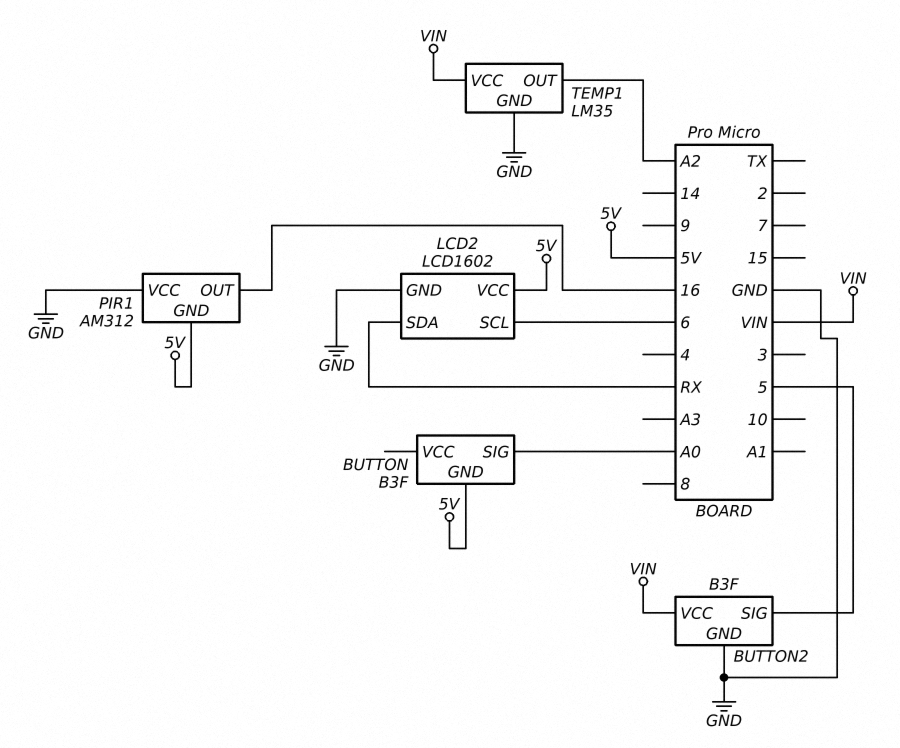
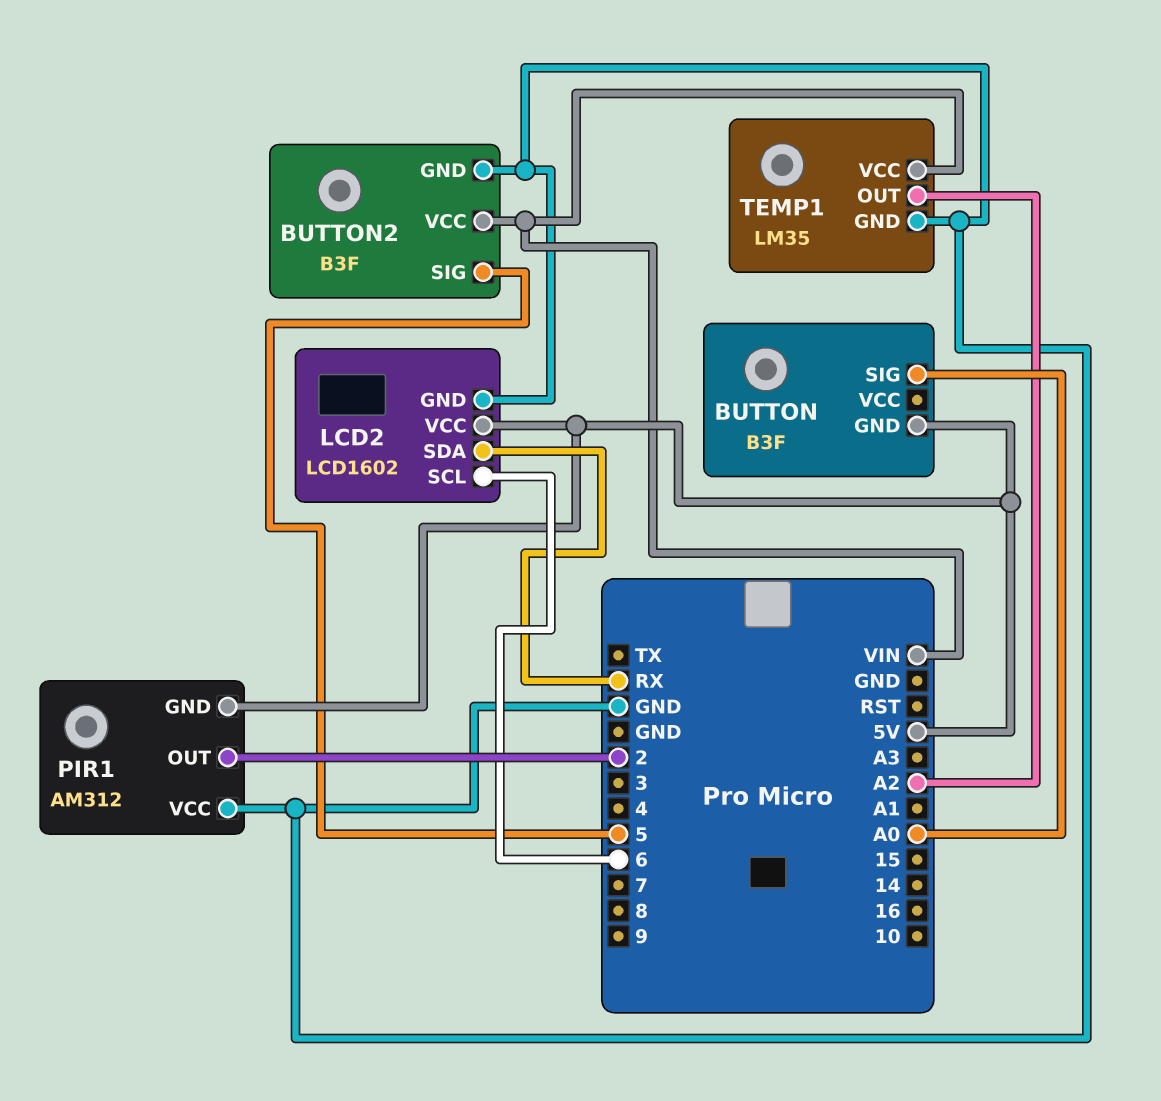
PIR1 pin OUT: 16 -> 2

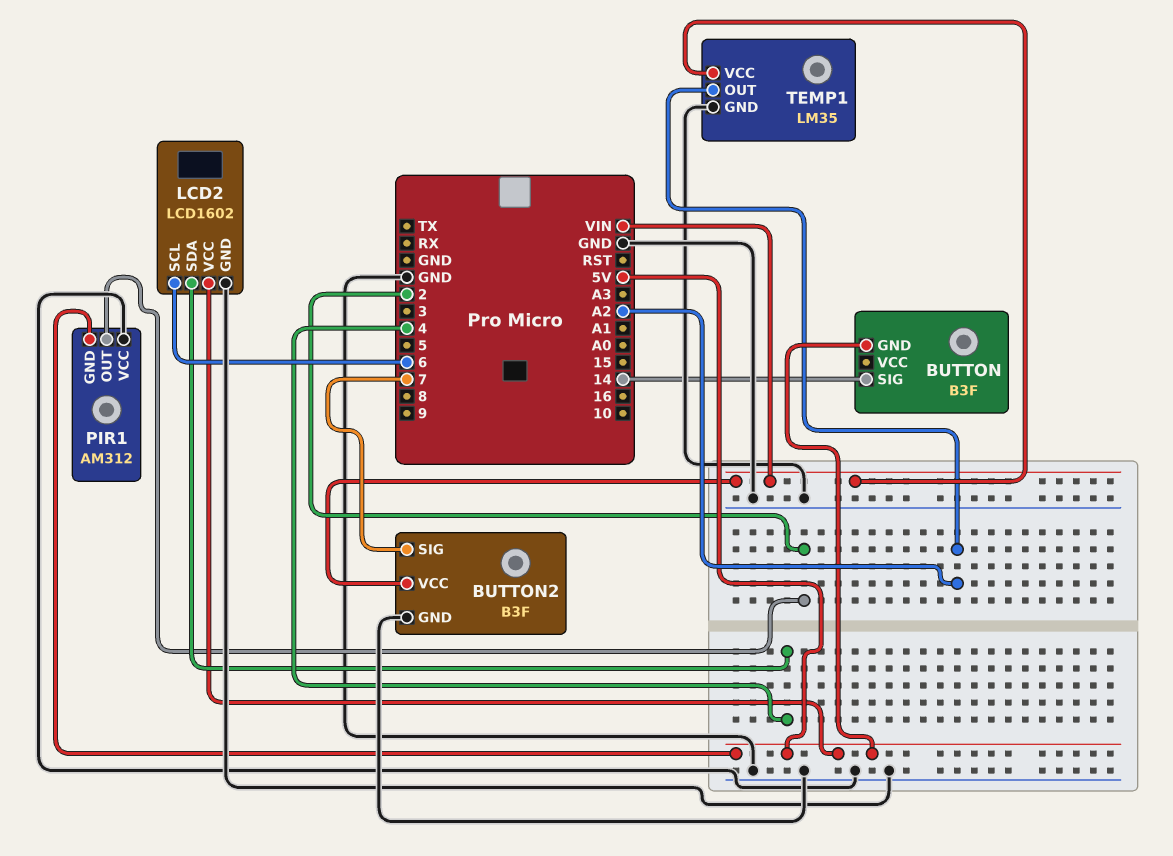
BUTTON pin SIG: A0 -> 14
BUTTON2 pin SIG: 5 -> 7
LCD2 pin SDA: RX -> 4

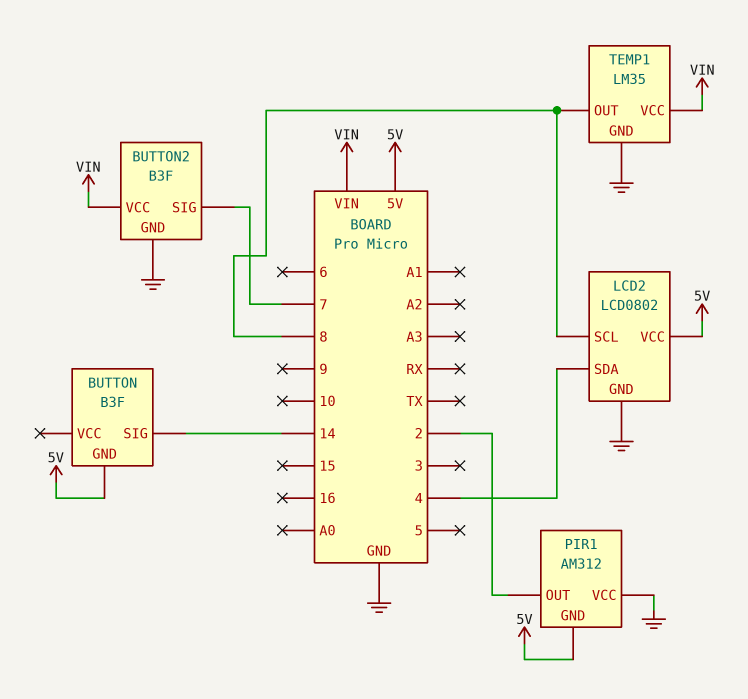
LCD2: LCD1602 -> LCD0802
LCD2 pin SCL: 6 -> 8
TEMP1 pin OUT: A2 -> 8

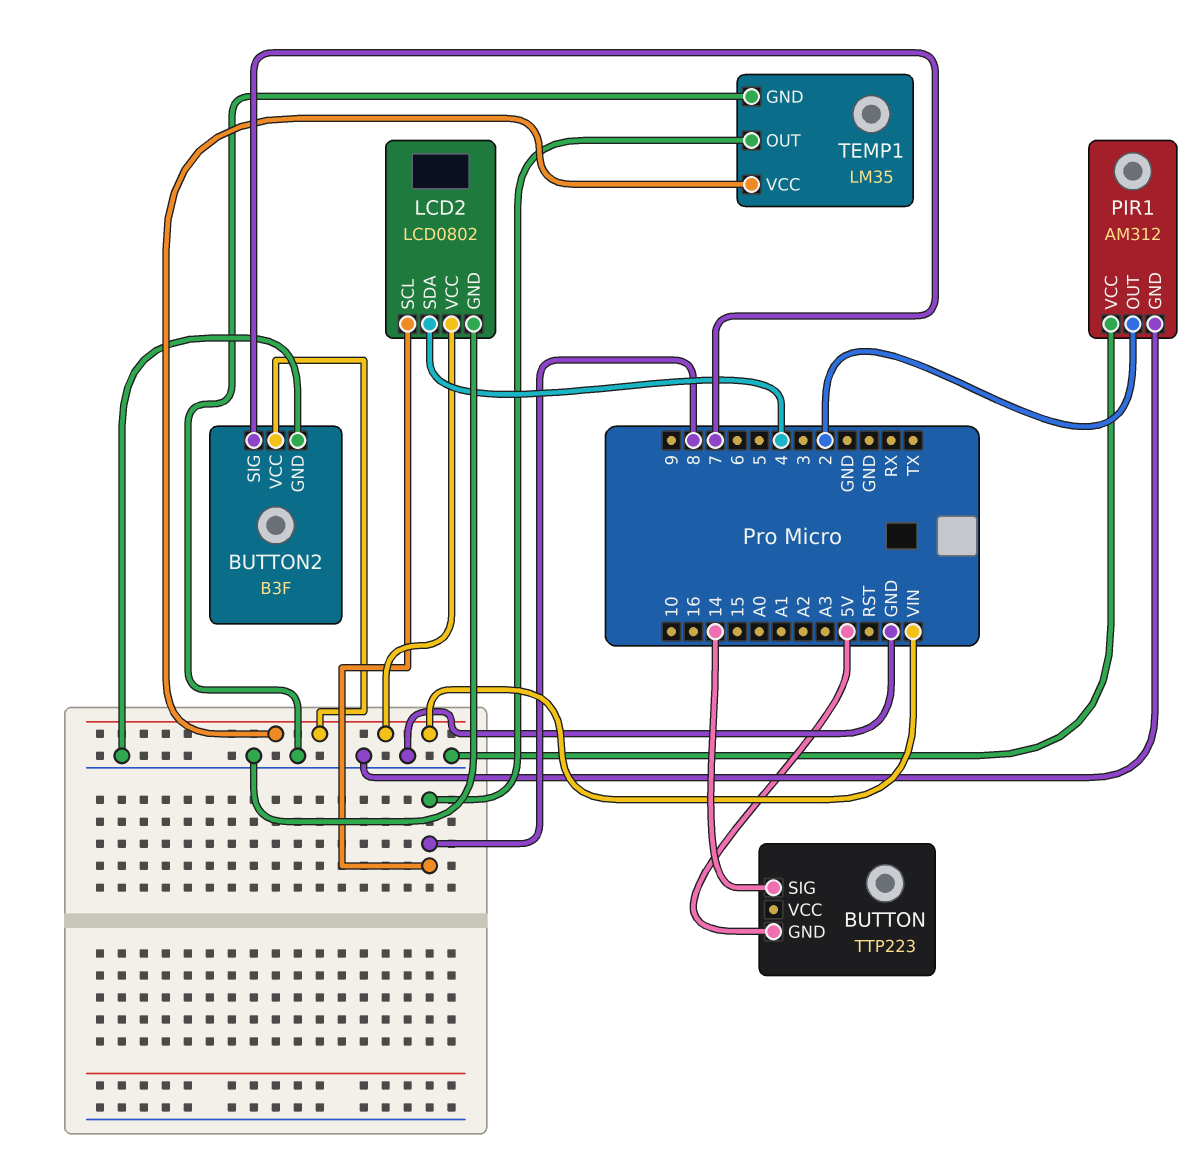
BUTTON: B3F -> TTP223
LCD2 pin VCC: 5V -> VIN
PIR1 pin GND: 5V -> GND

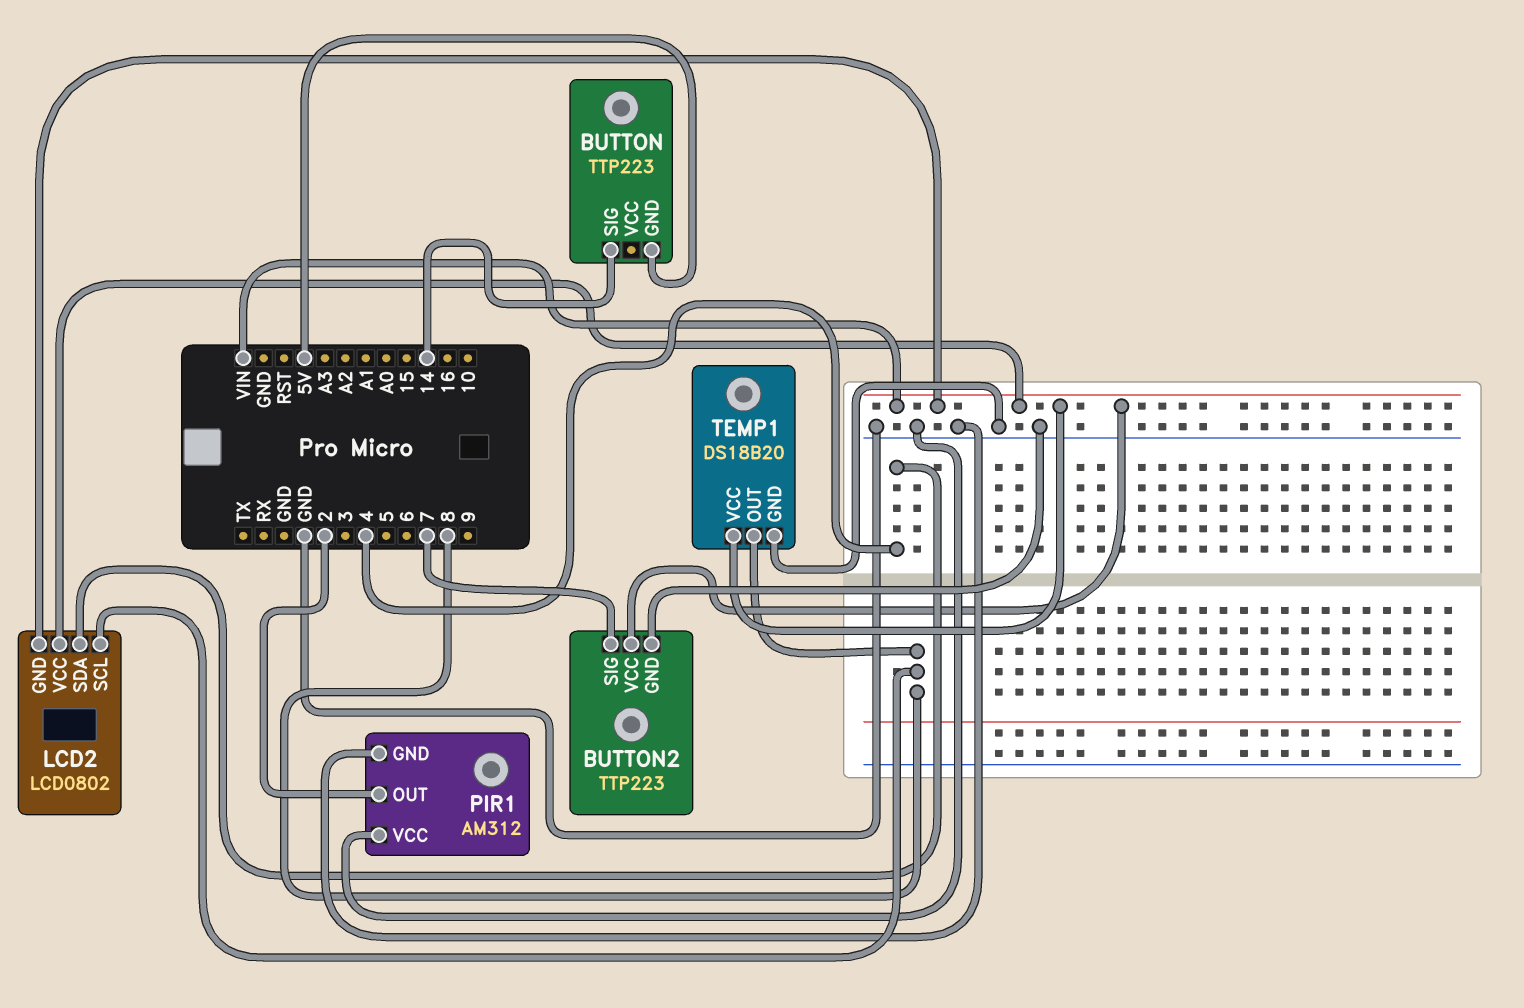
BUTTON2: B3F -> TTP223
LCD2 pin GND: GND -> VIN
TEMP1: LM35 -> DS18B20

